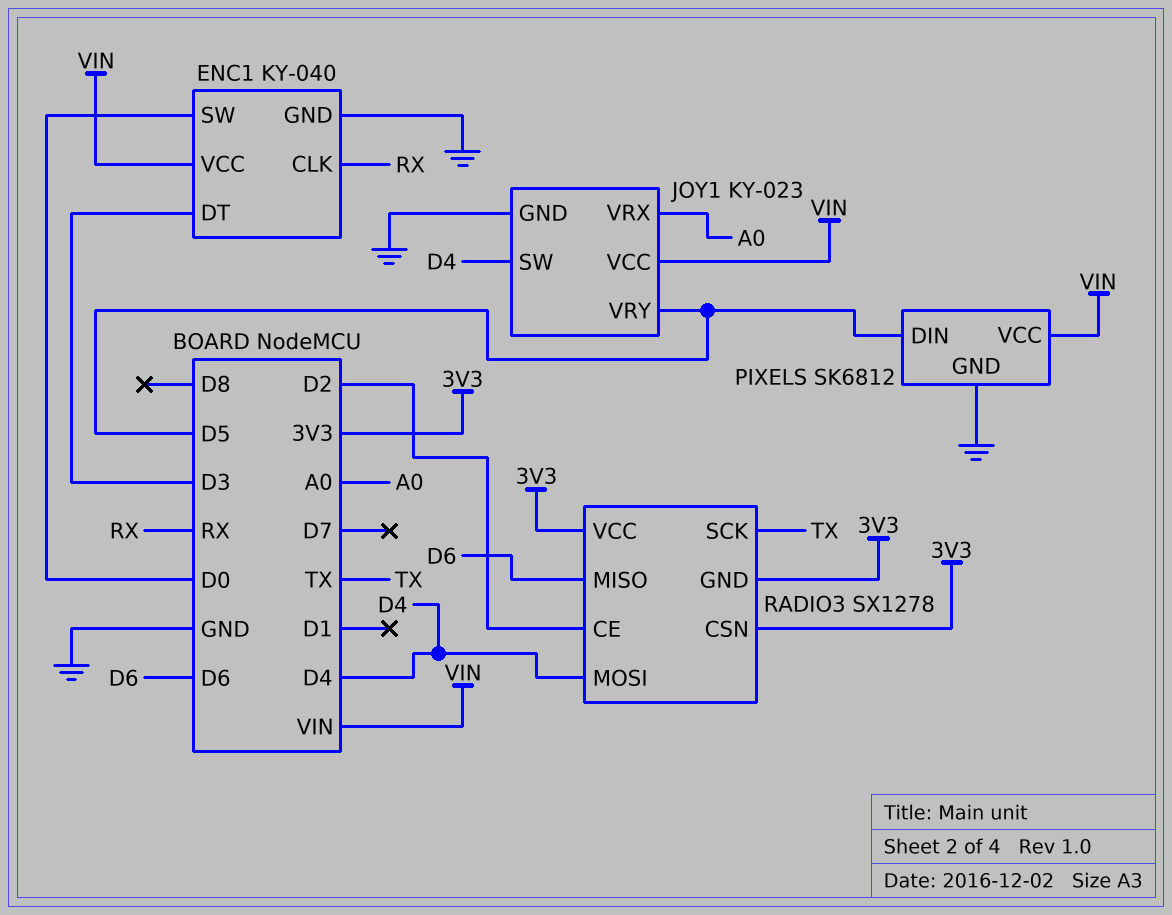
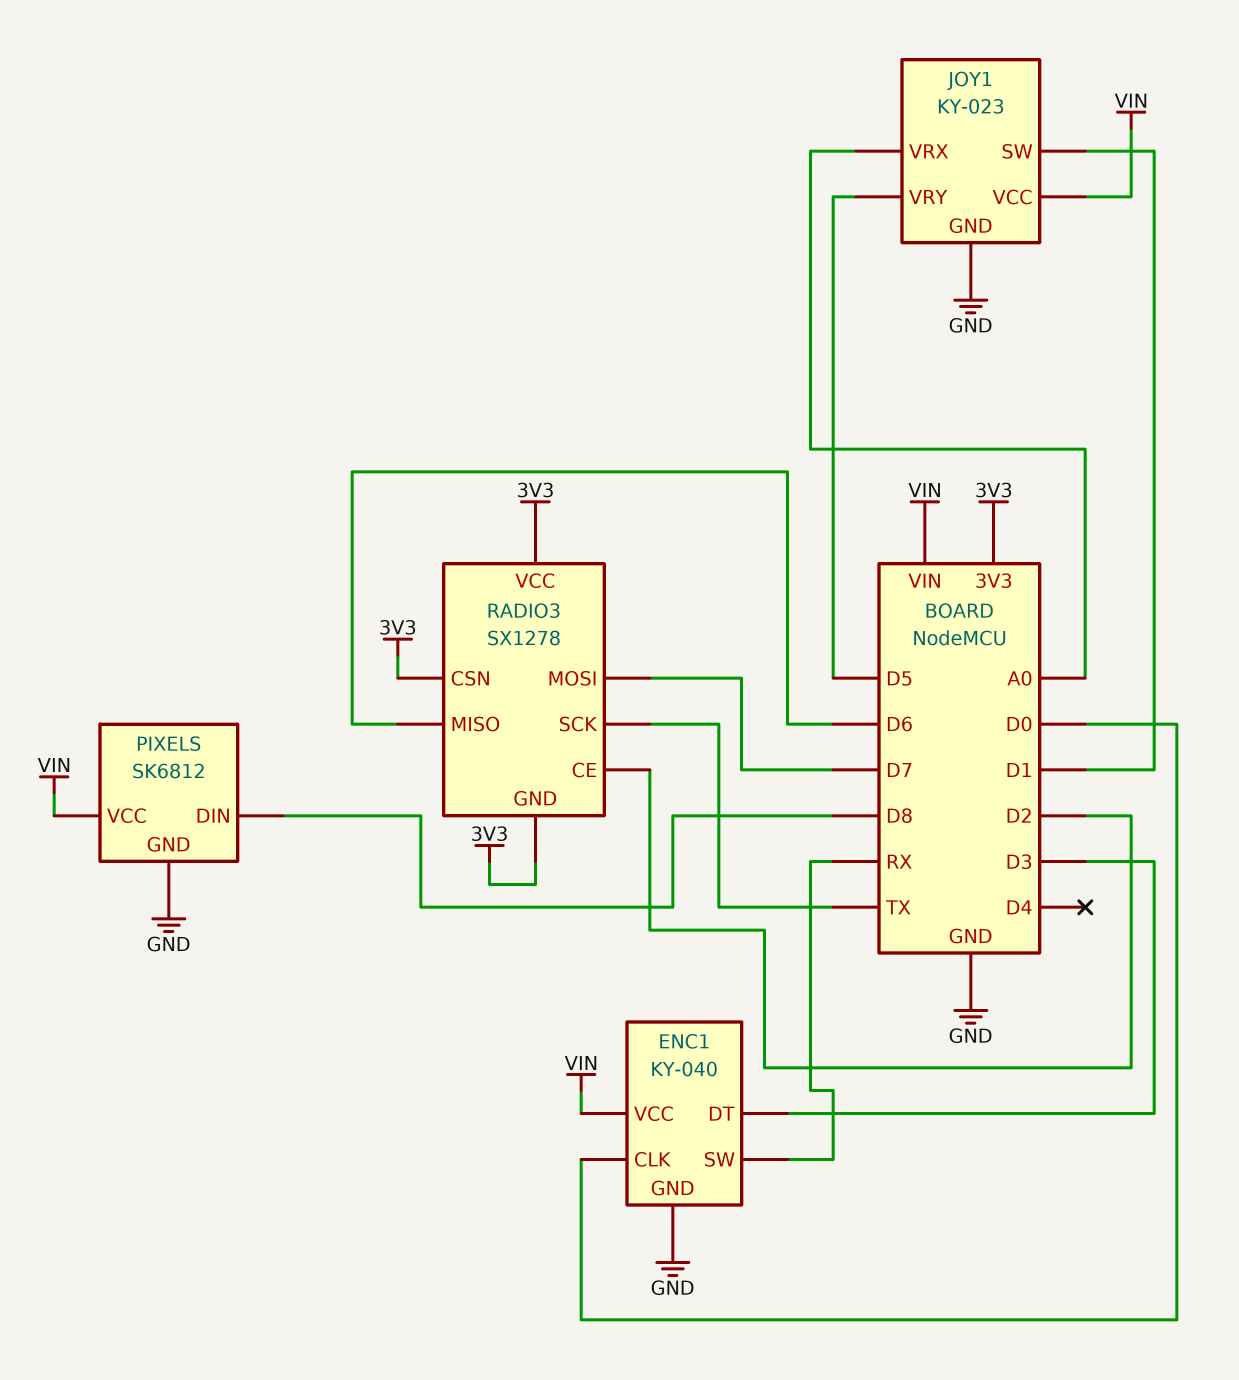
ENC1 pin CLK: RX -> D0
ENC1 pin SW: D0 -> RX
JOY1 pin SW: D4 -> D1
PIXELS pin DIN: D5 -> D8
RADIO3 pin MOSI: D4 -> D7

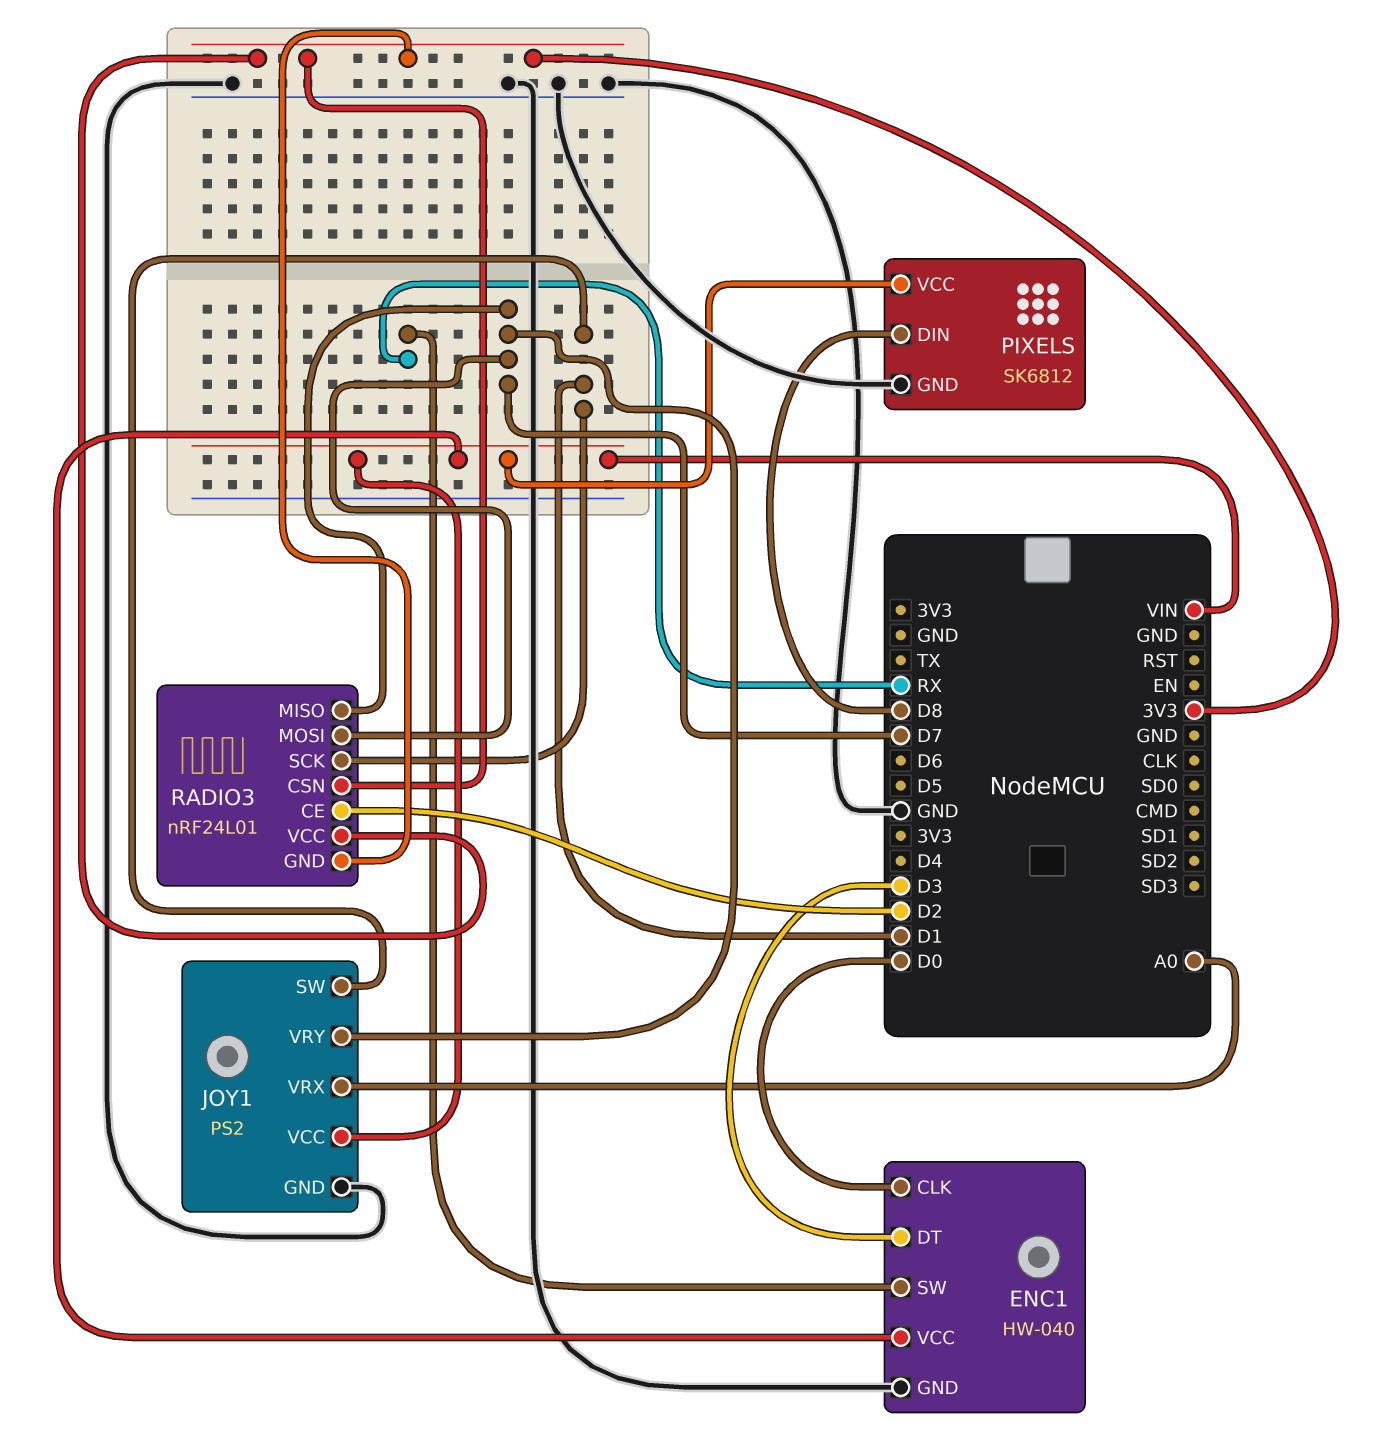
ENC1: KY-040 -> HW-040
JOY1: KY-023 -> PS2
JOY1 pin VRY: D5 -> D7
RADIO3: SX1278 -> nRF24L01
RADIO3 pin MISO: D6 -> D7
RADIO3 pin SCK: TX -> D1

